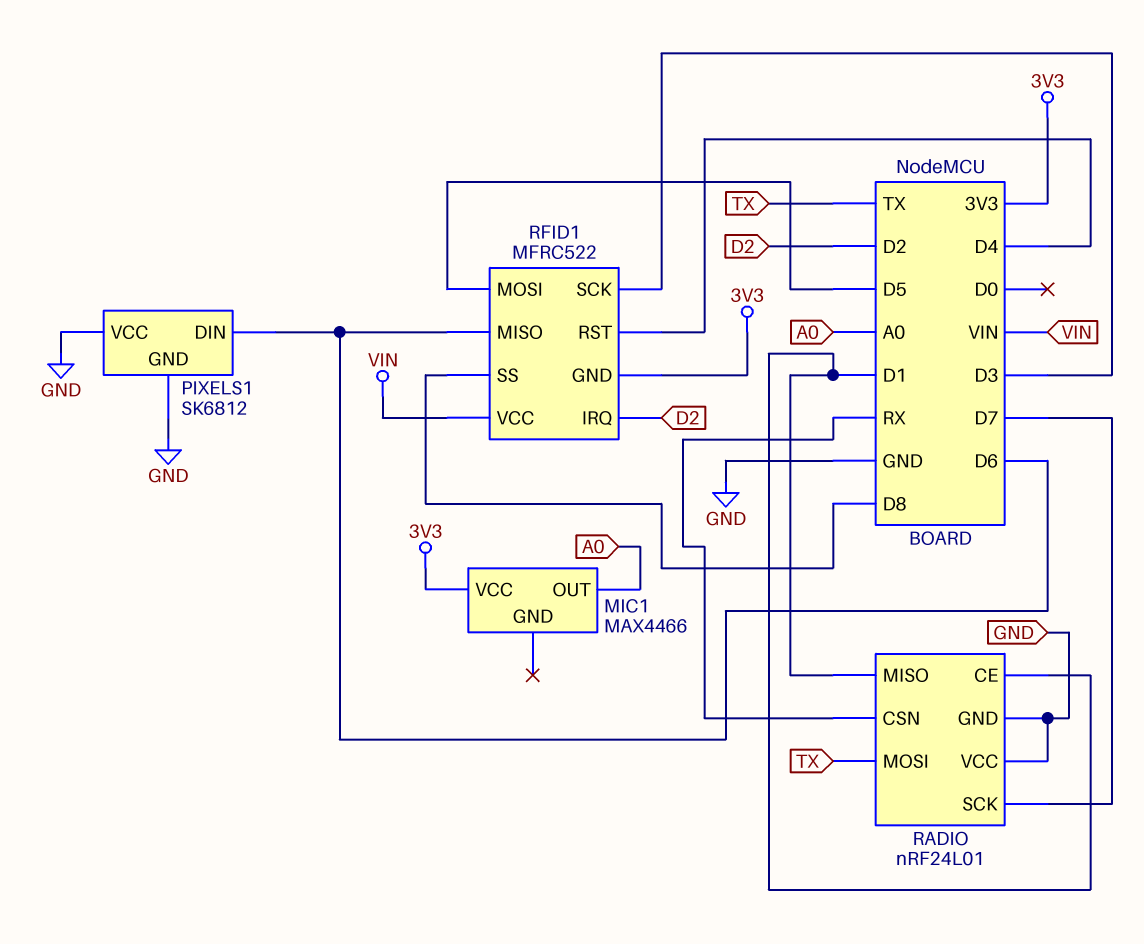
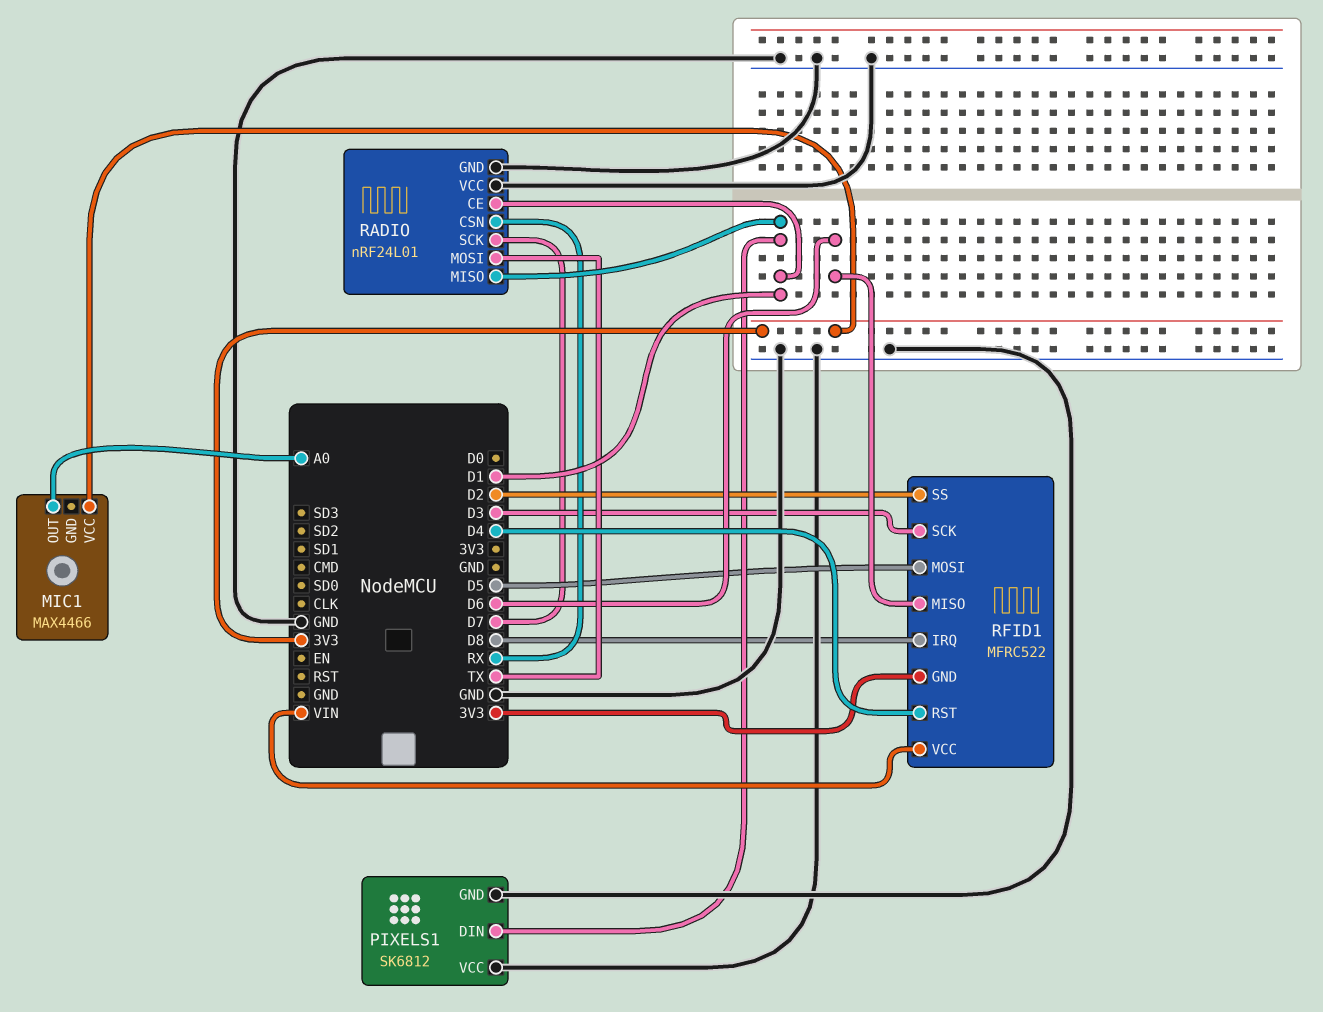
PIXELS1 pin DIN: D6 -> D1
RFID1 pin IRQ: D2 -> D8
RFID1 pin SS: D8 -> D2

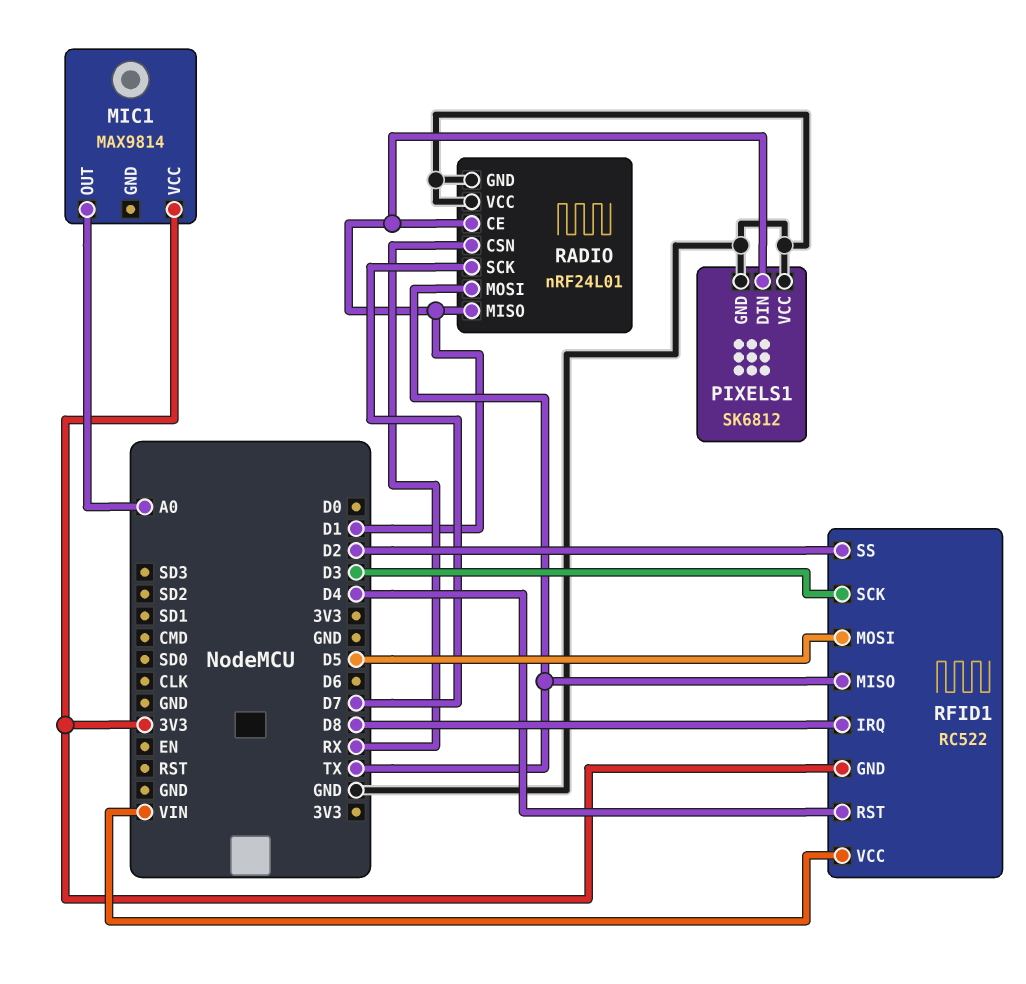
MIC1: MAX4466 -> MAX9814
RFID1: MFRC522 -> RC522
RFID1 pin MISO: D6 -> TX

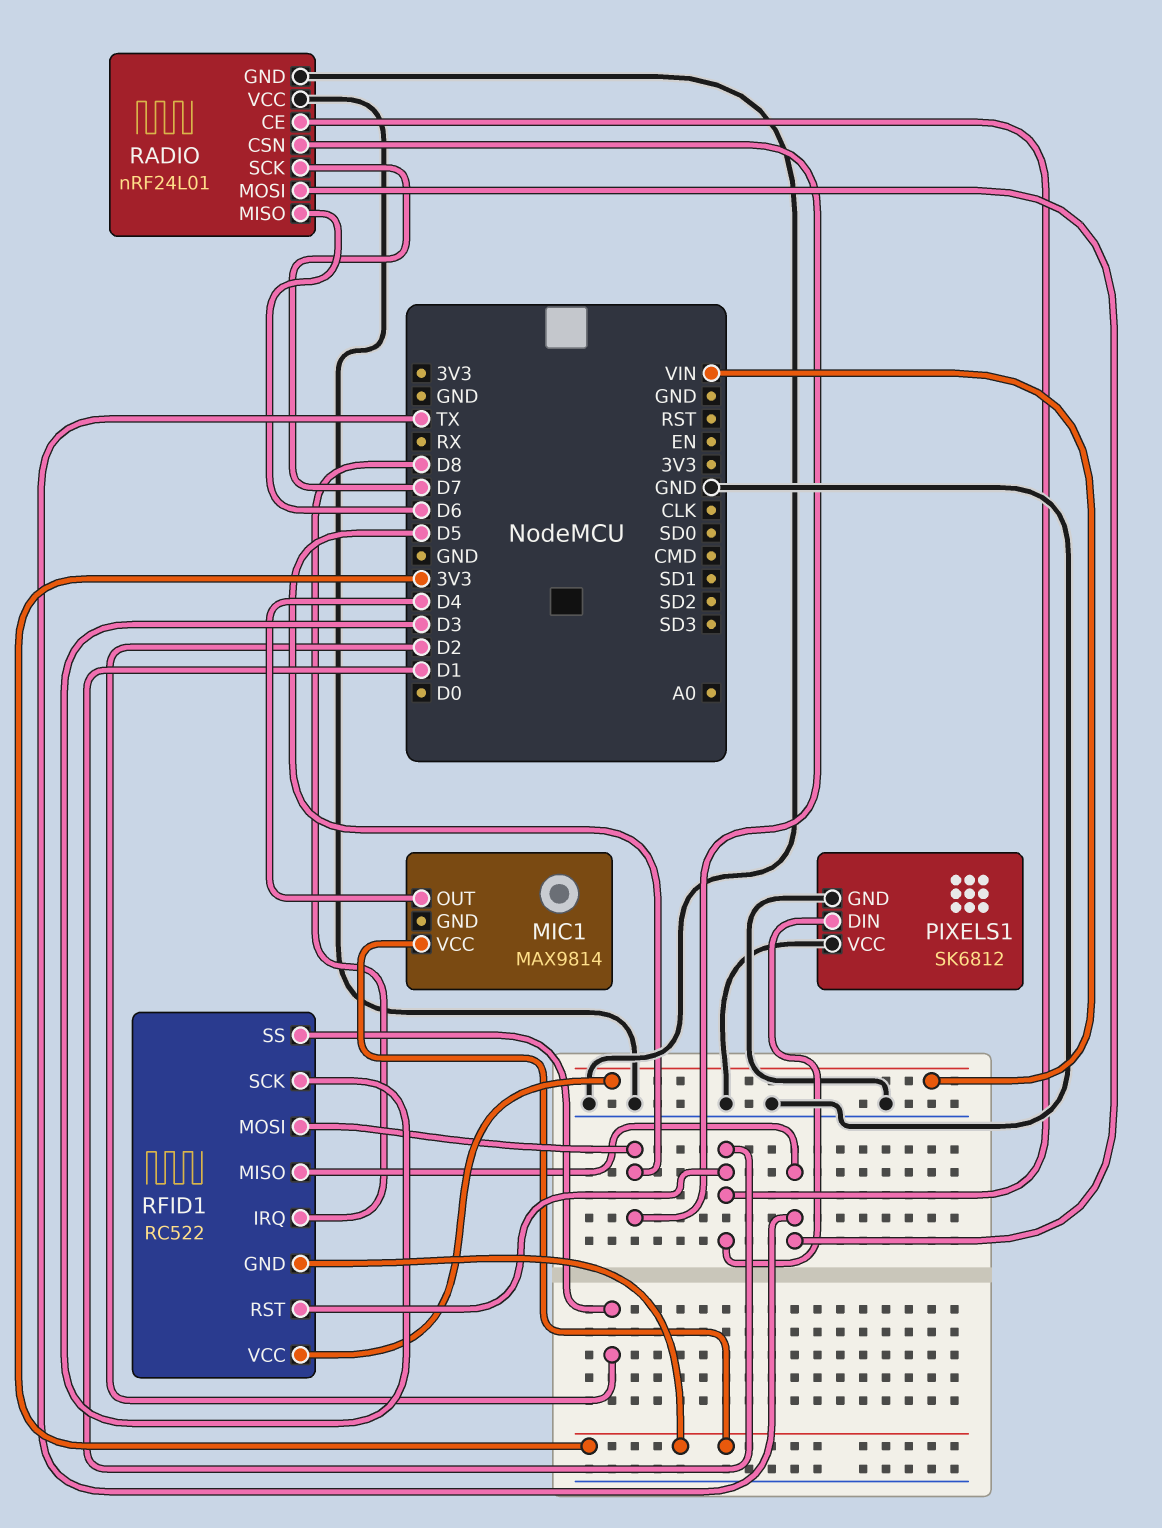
MIC1 pin OUT: A0 -> D4
RADIO pin CSN: RX -> D5
RADIO pin MISO: D1 -> D6
RFID1 pin RST: D4 -> D1

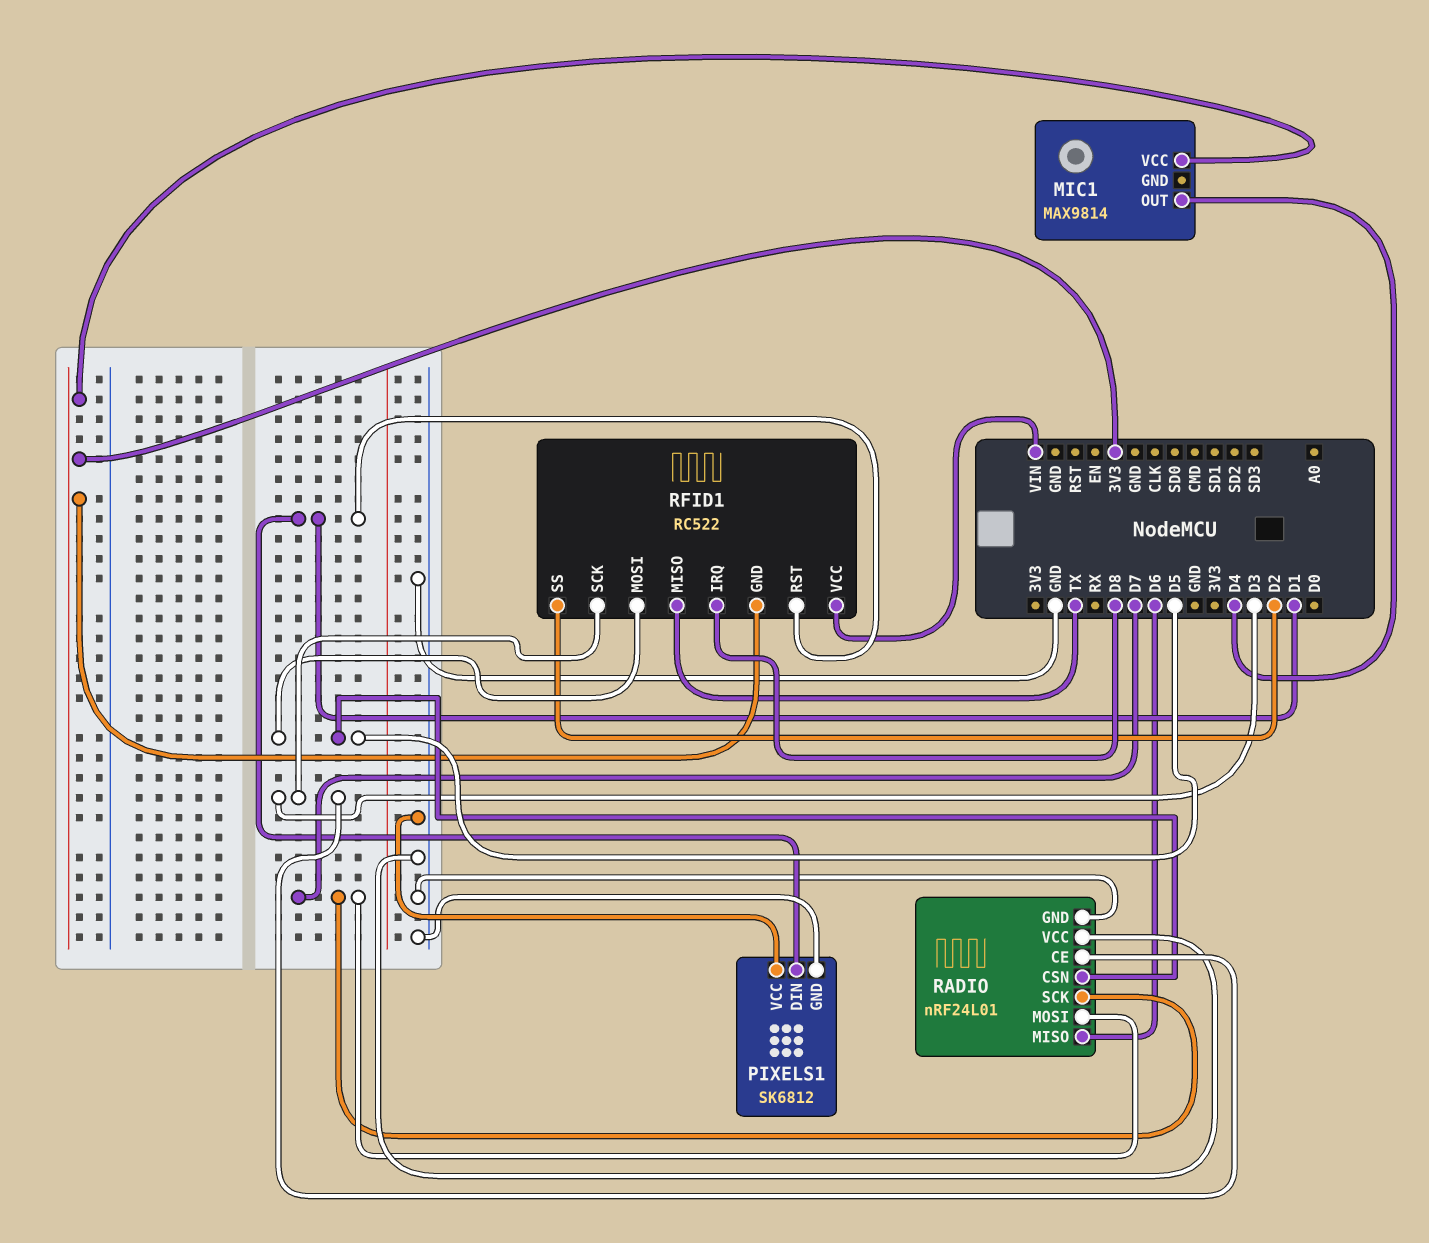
RADIO pin CE: D1 -> D3
RADIO pin MOSI: TX -> D7

